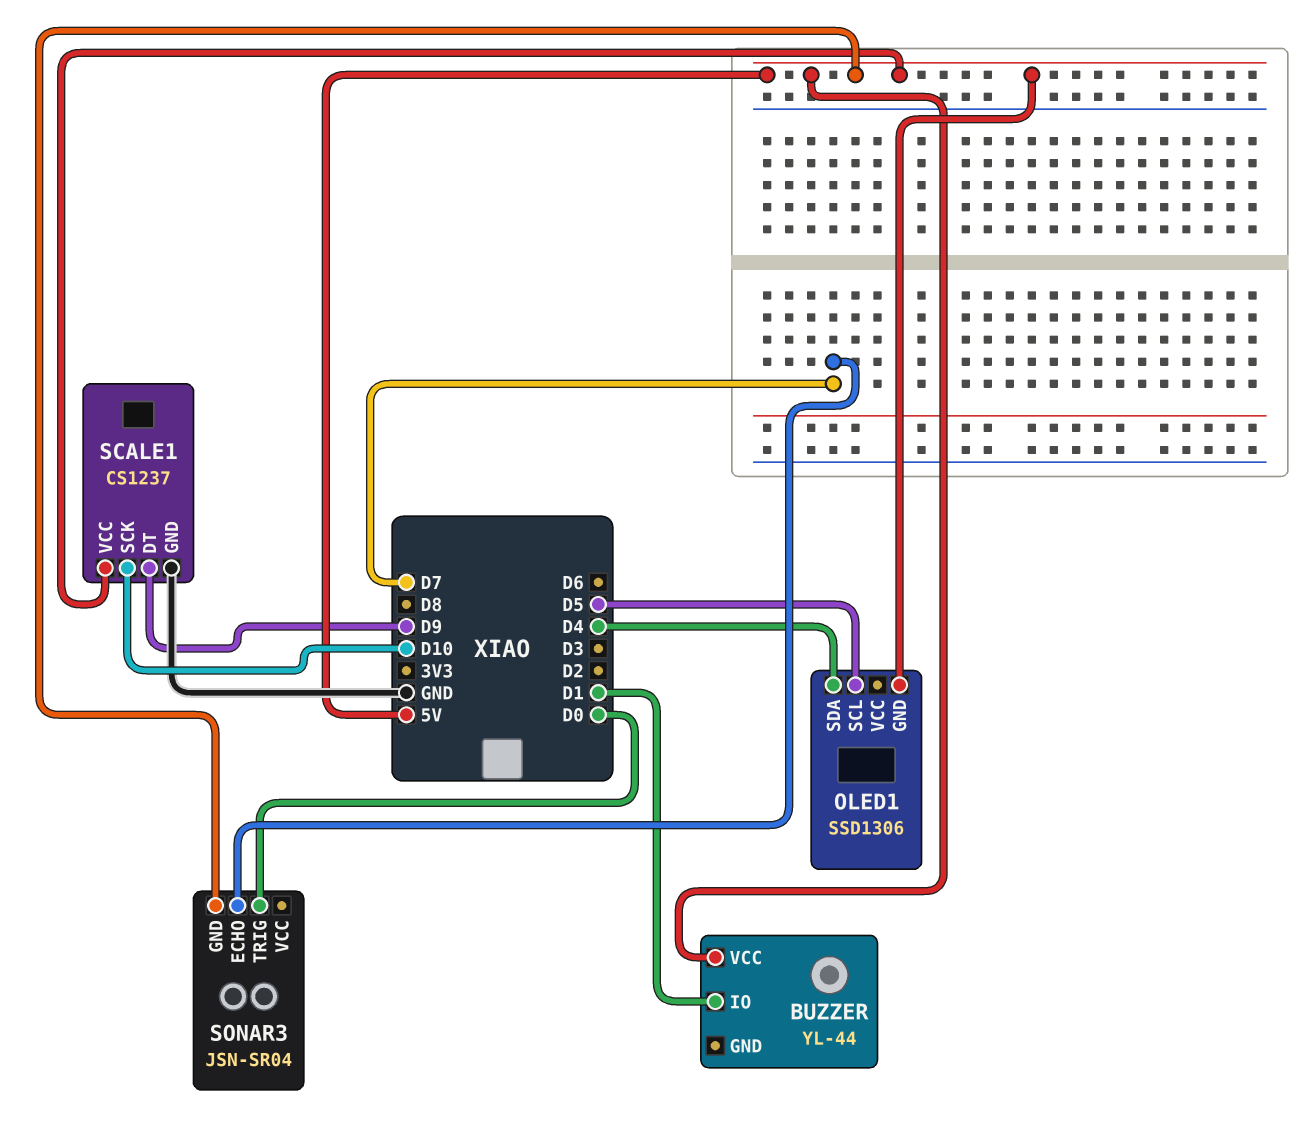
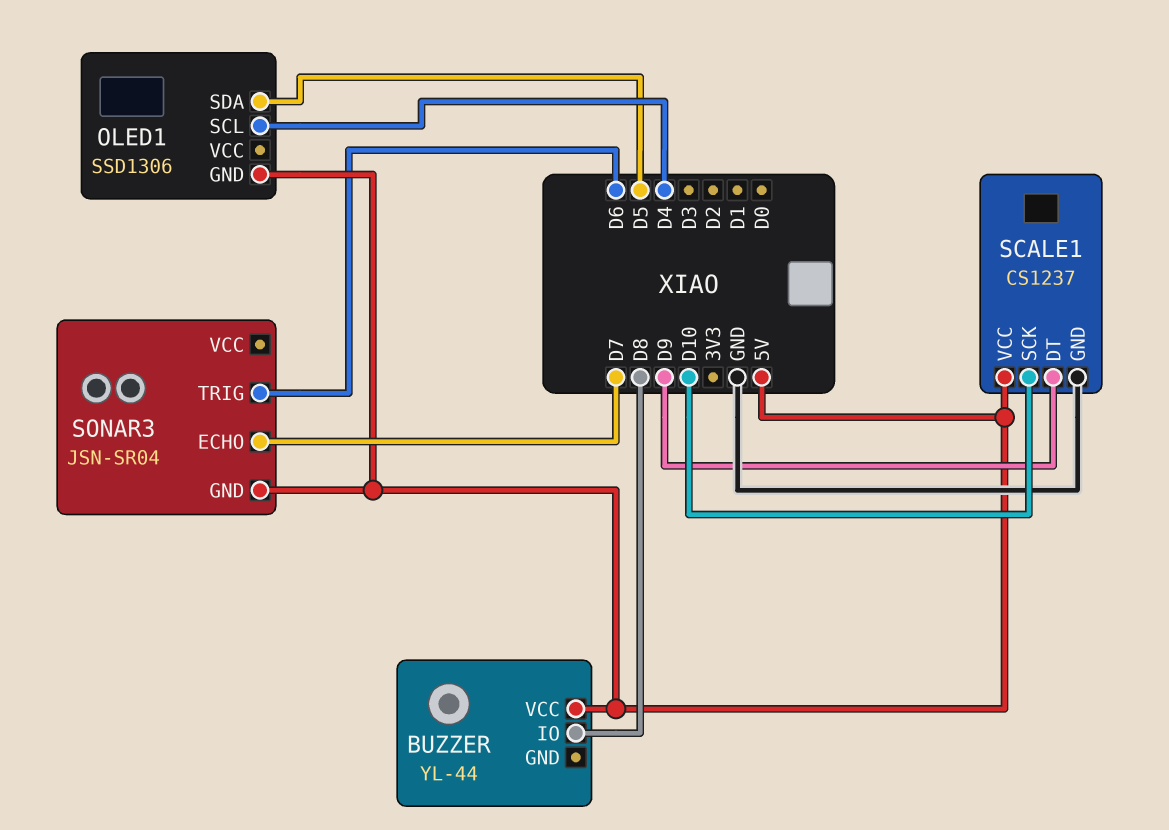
BUZZER pin IO: D1 -> D8
OLED1 pin SCL: D5 -> D4
OLED1 pin SDA: D4 -> D5
SONAR3 pin TRIG: D0 -> D6

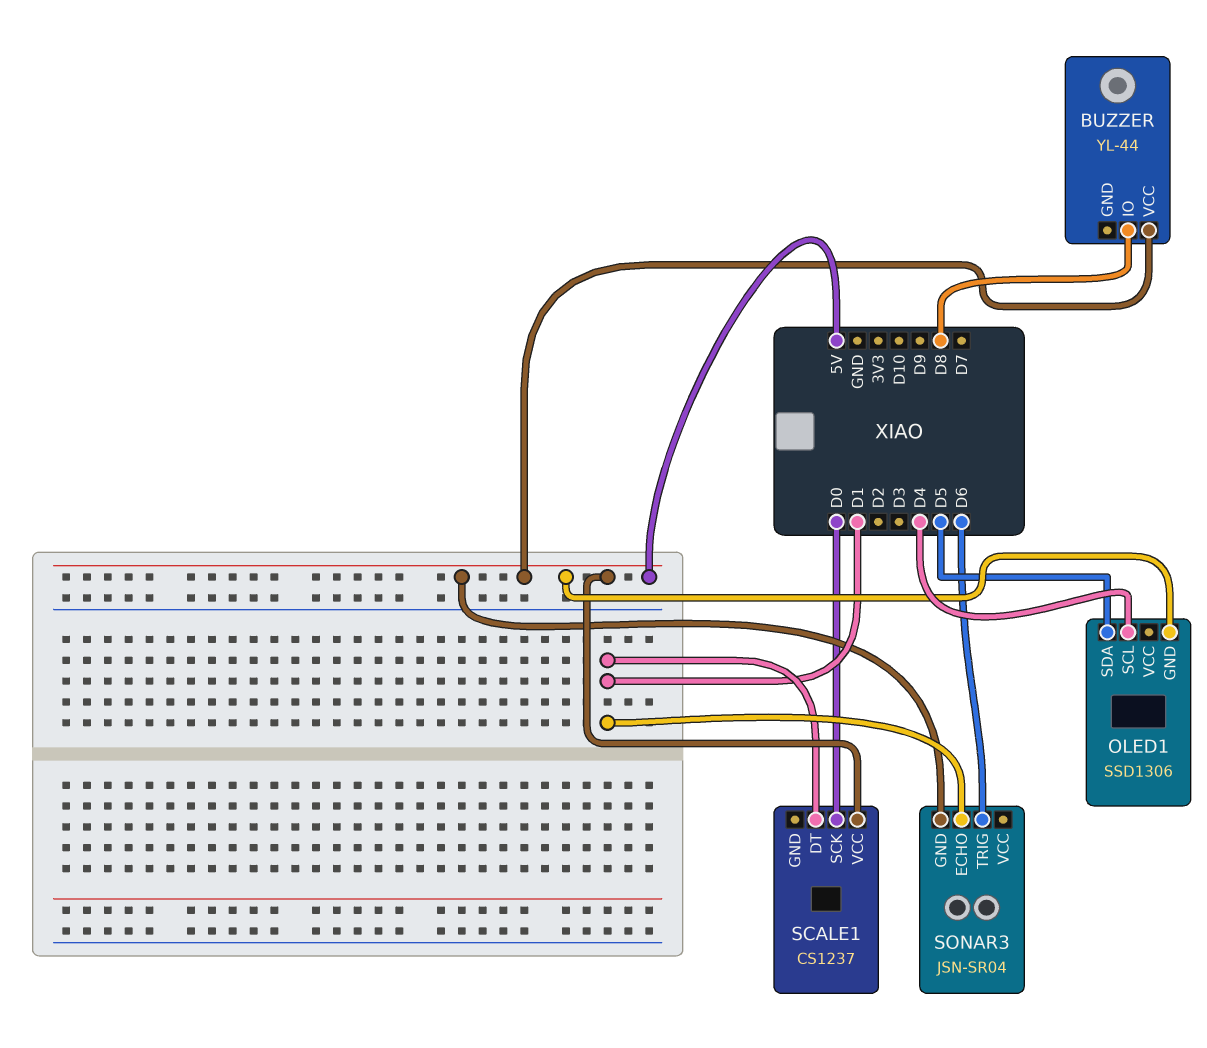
SCALE1 pin DT: D9 -> D1
SCALE1 pin GND: GND -> none
SCALE1 pin SCK: D10 -> D0
SONAR3 pin ECHO: D7 -> D1

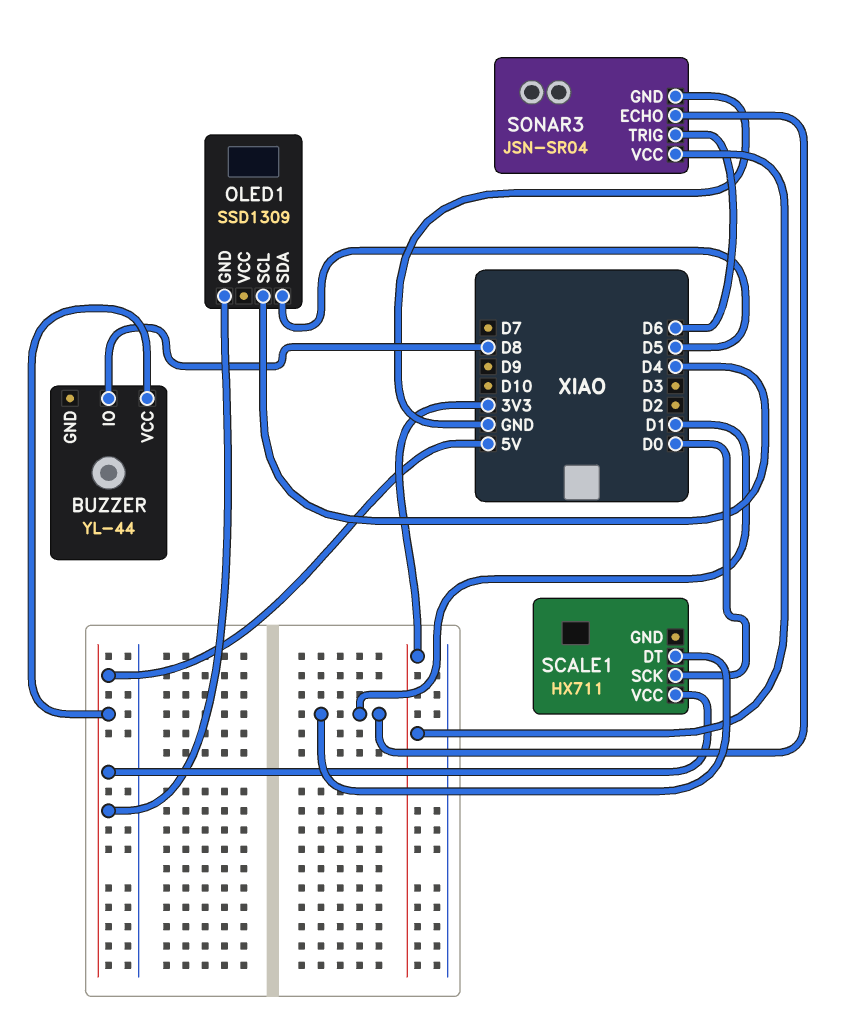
OLED1: SSD1306 -> SSD1309
SCALE1: CS1237 -> HX711
SONAR3 pin GND: 5V -> GND
SONAR3 pin VCC: none -> 3V3

